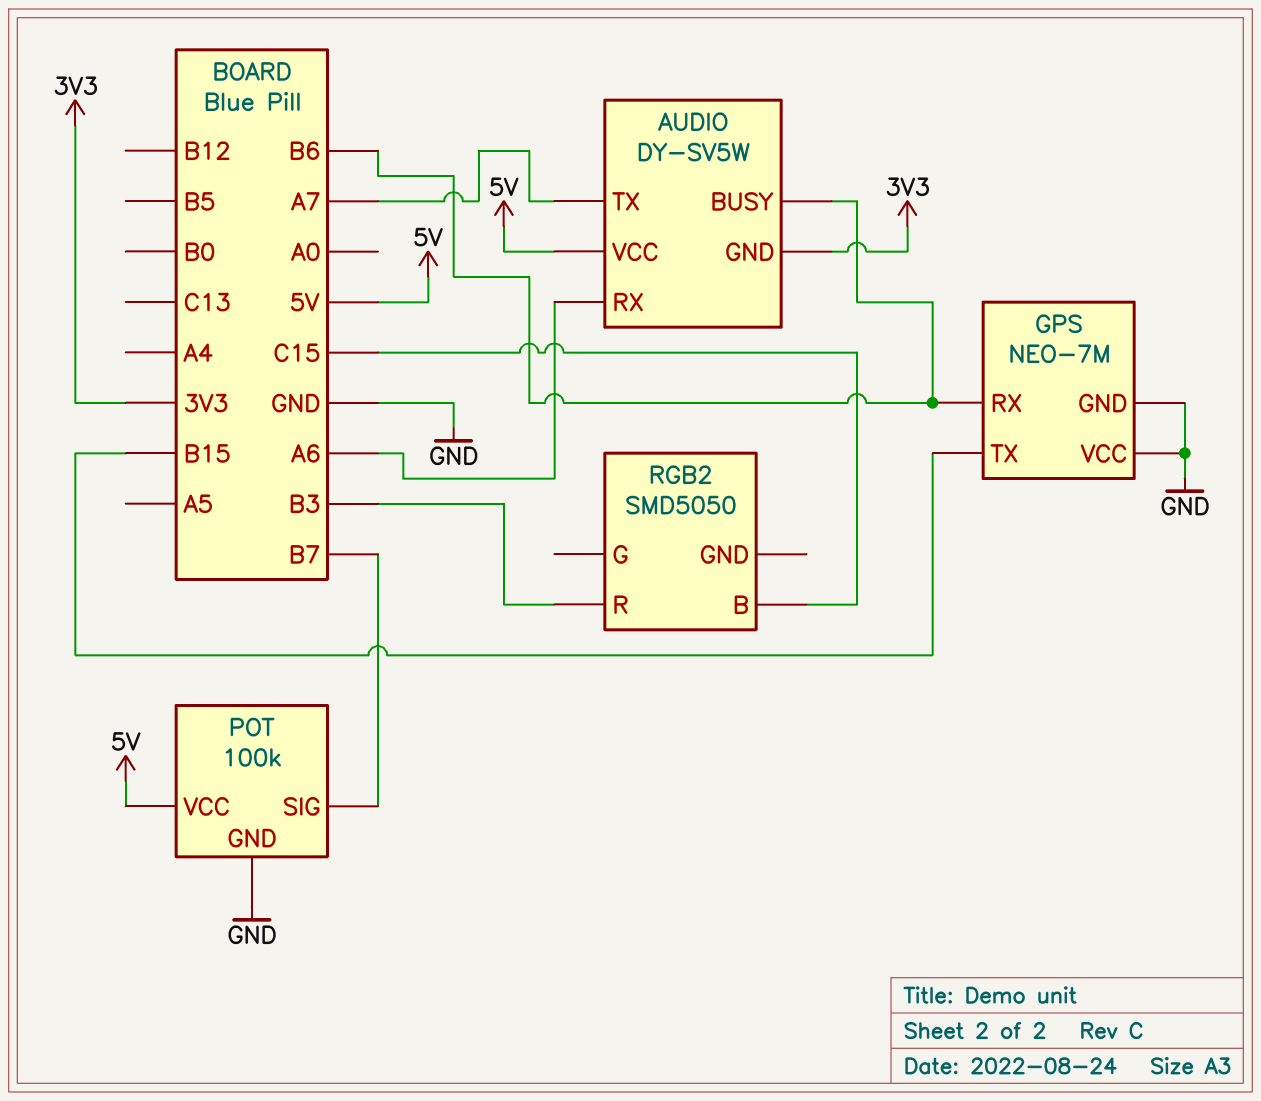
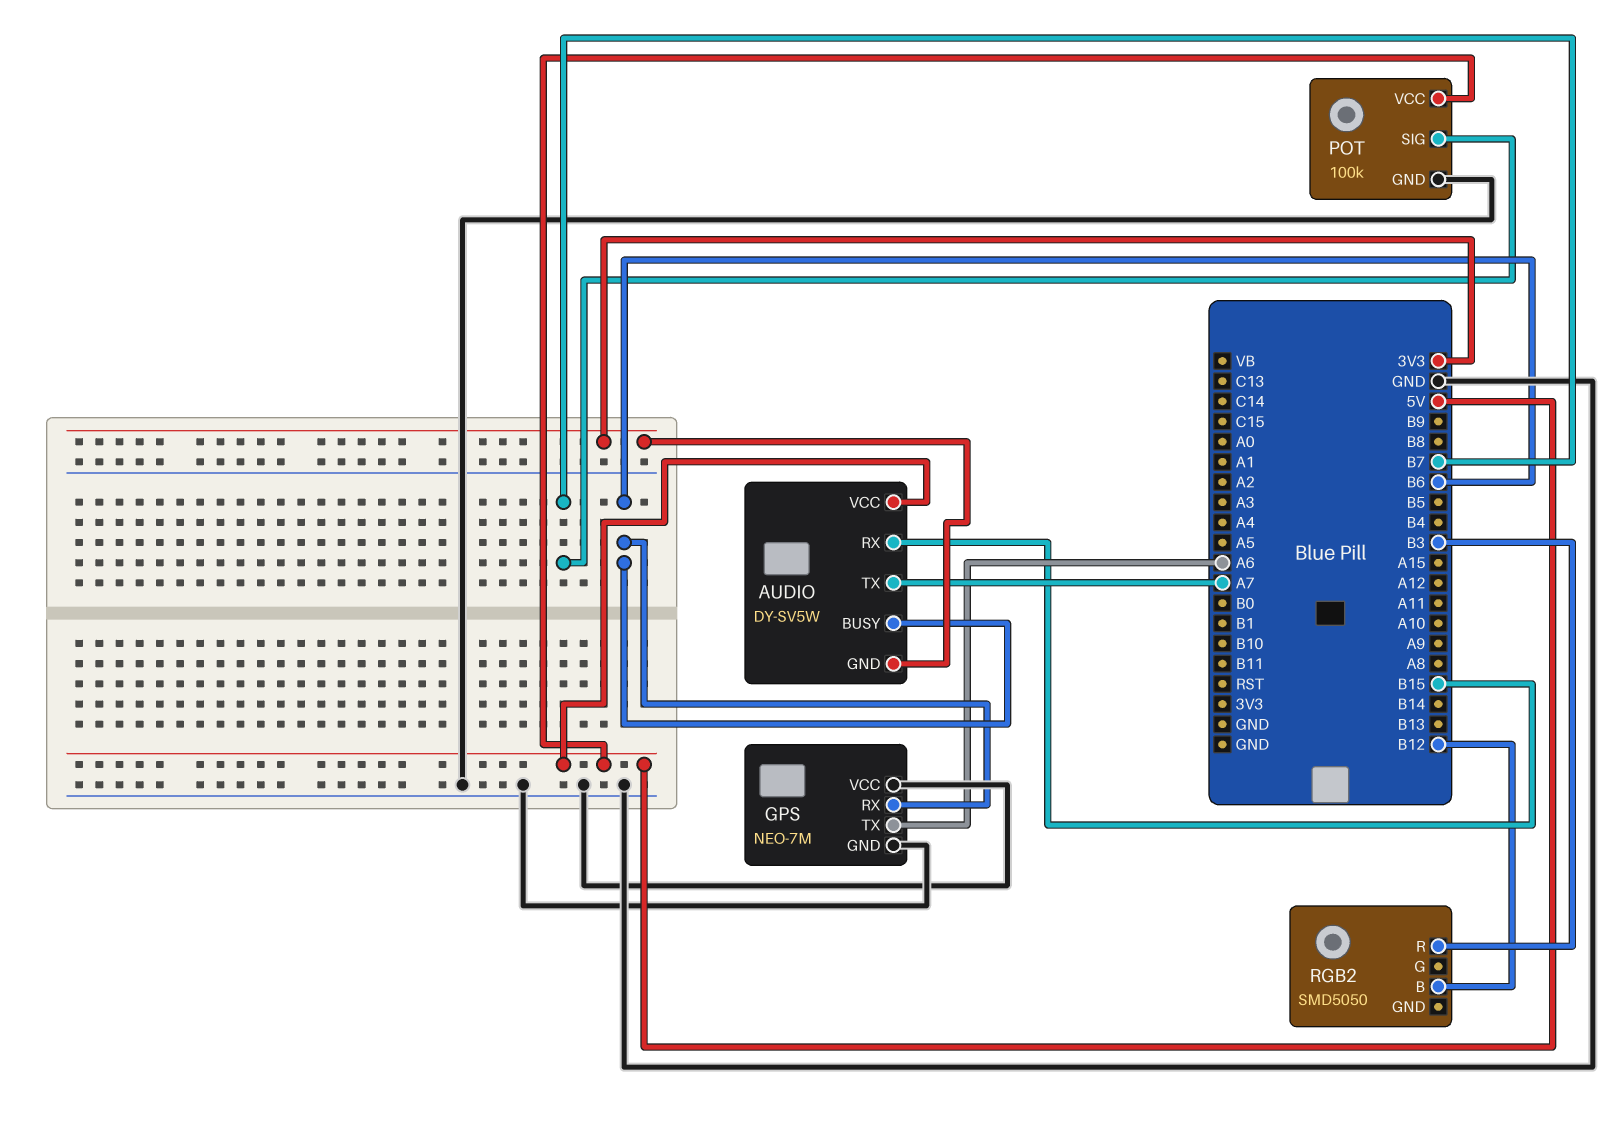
AUDIO pin RX: A6 -> B15
GPS pin TX: B15 -> A6
RGB2 pin B: C15 -> B12

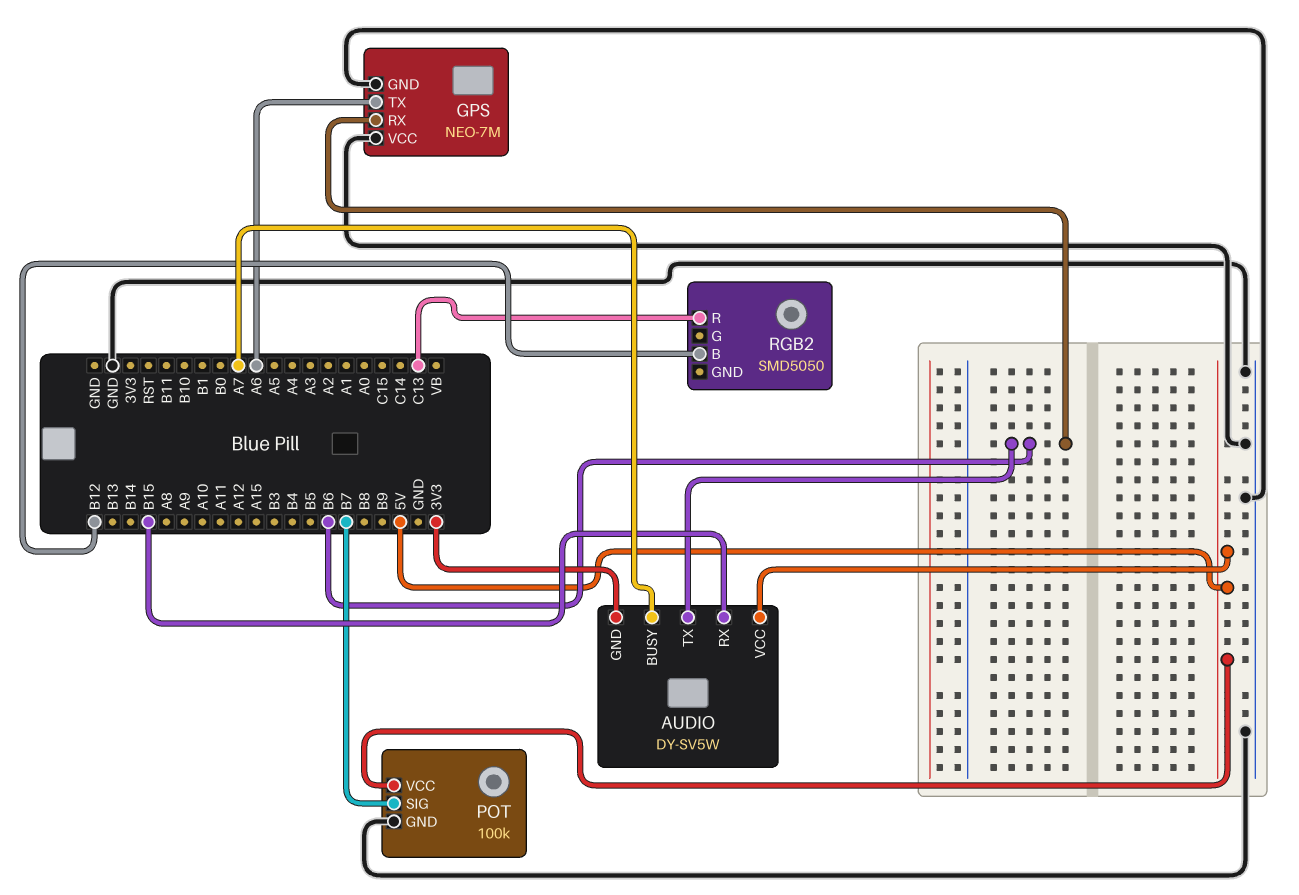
AUDIO pin BUSY: B6 -> A7
AUDIO pin TX: A7 -> B6
RGB2 pin R: B3 -> C13

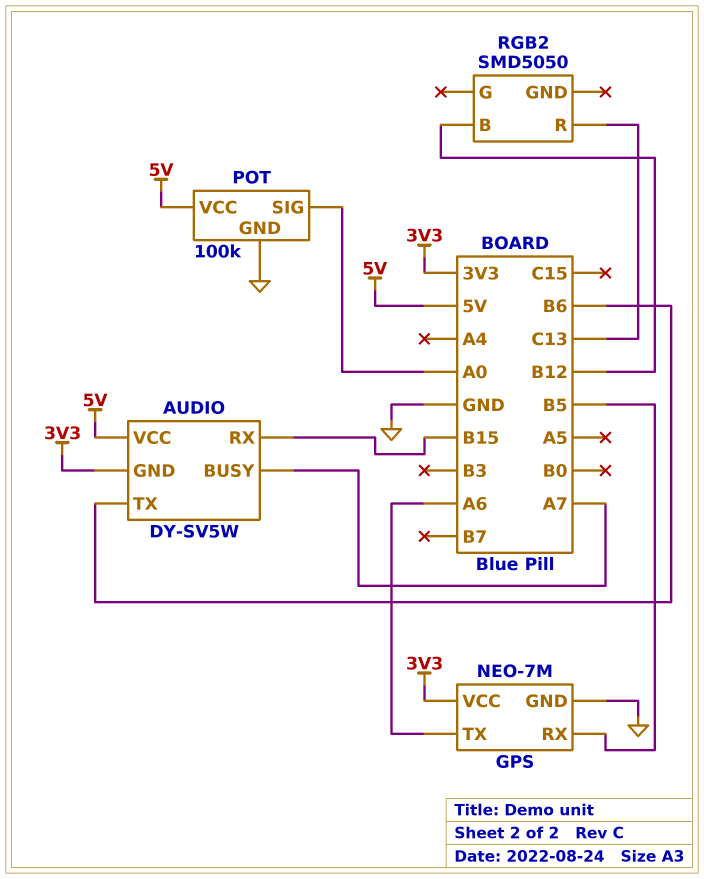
GPS pin RX: B6 -> B5
GPS pin VCC: GND -> 3V3
POT pin SIG: B7 -> A0

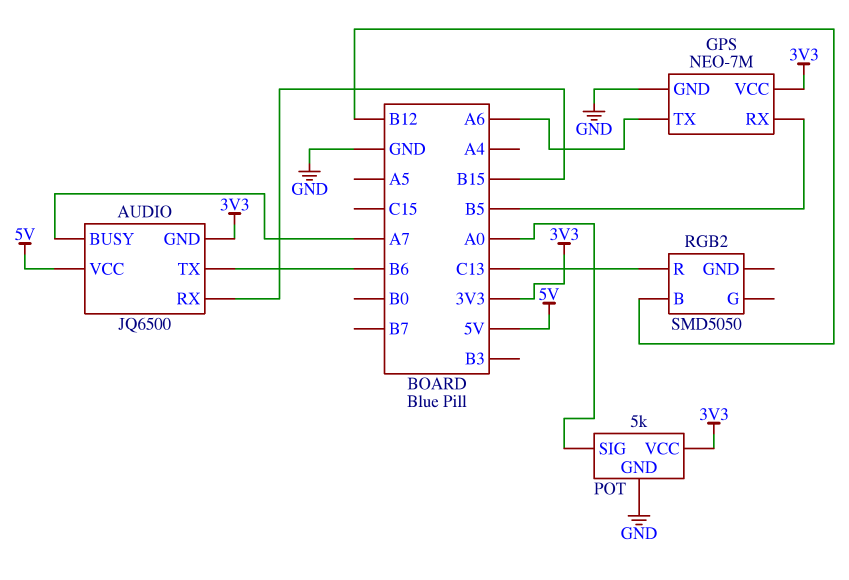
AUDIO: DY-SV5W -> JQ6500
POT: 100k -> 5k
POT pin VCC: 5V -> 3V3

